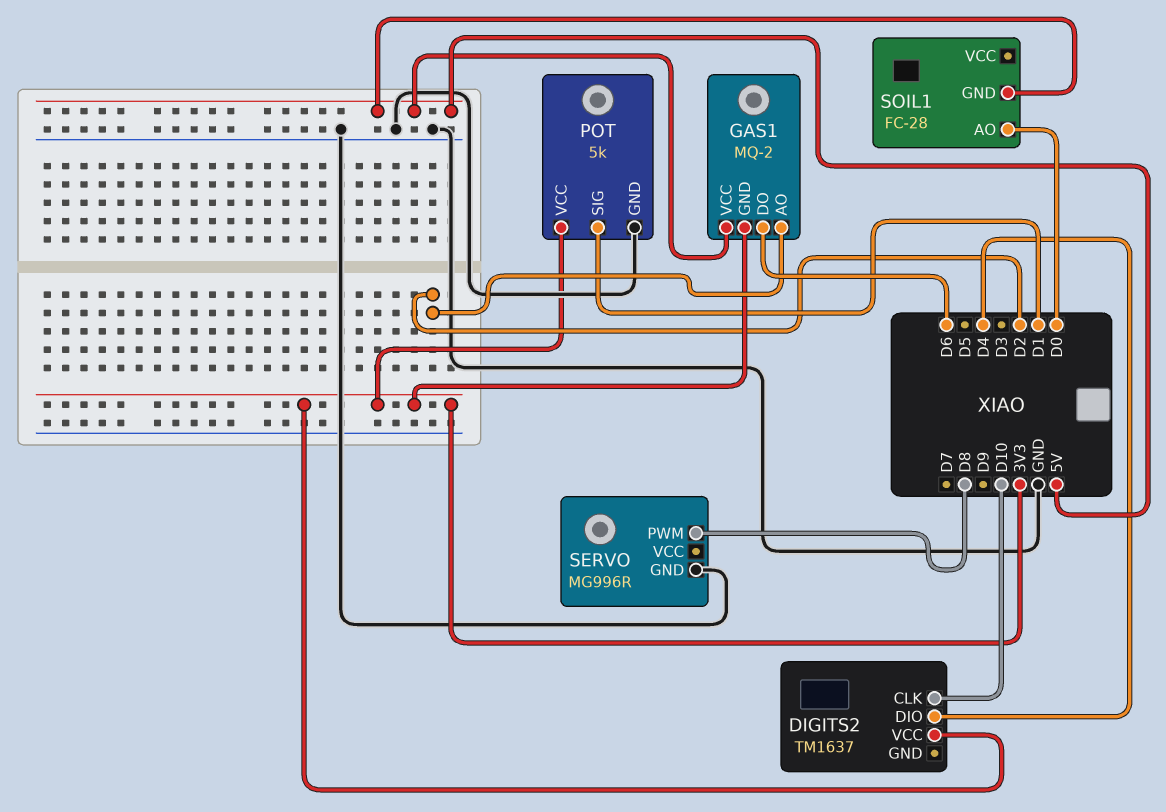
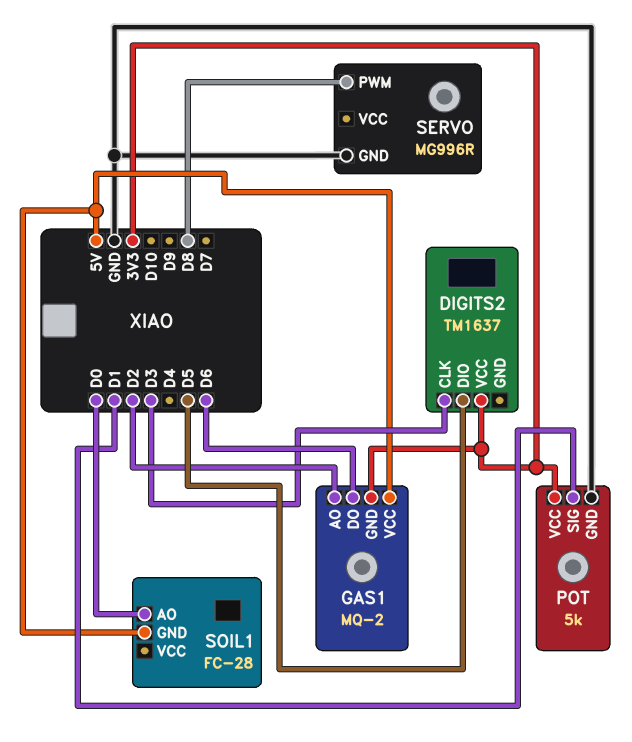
DIGITS2 pin CLK: D10 -> D3
DIGITS2 pin DIO: D4 -> D5

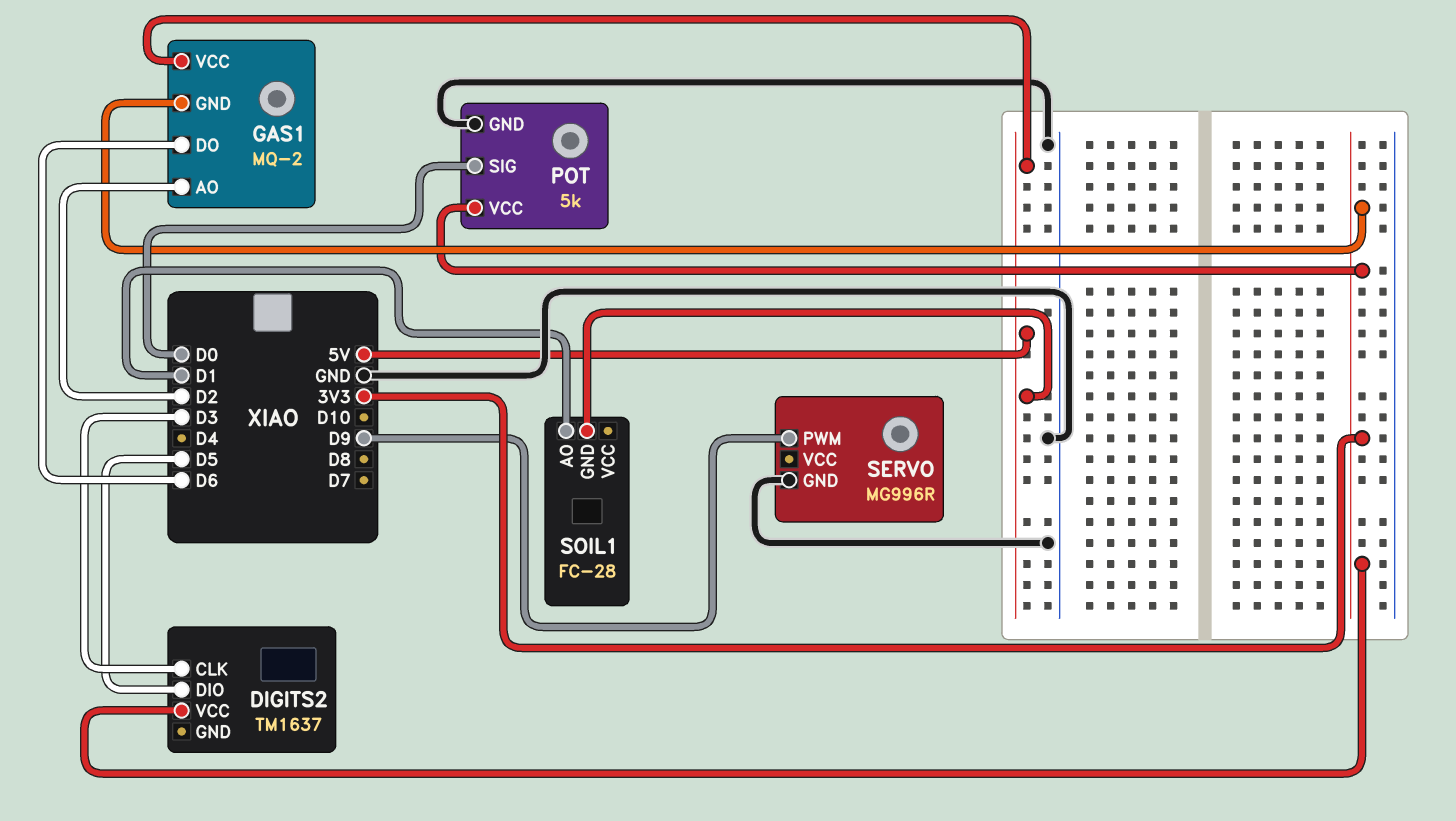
POT pin SIG: D1 -> D0
SERVO pin PWM: D8 -> D9
SOIL1 pin AO: D0 -> D1

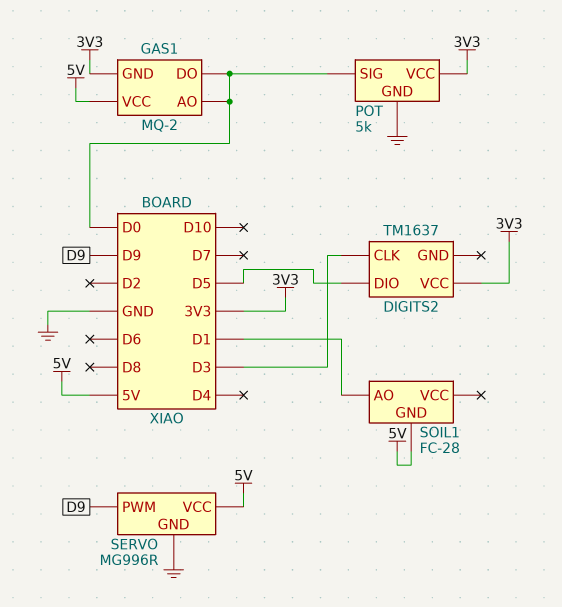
GAS1 pin AO: D2 -> D0
GAS1 pin DO: D6 -> D0
SERVO pin VCC: none -> 5V

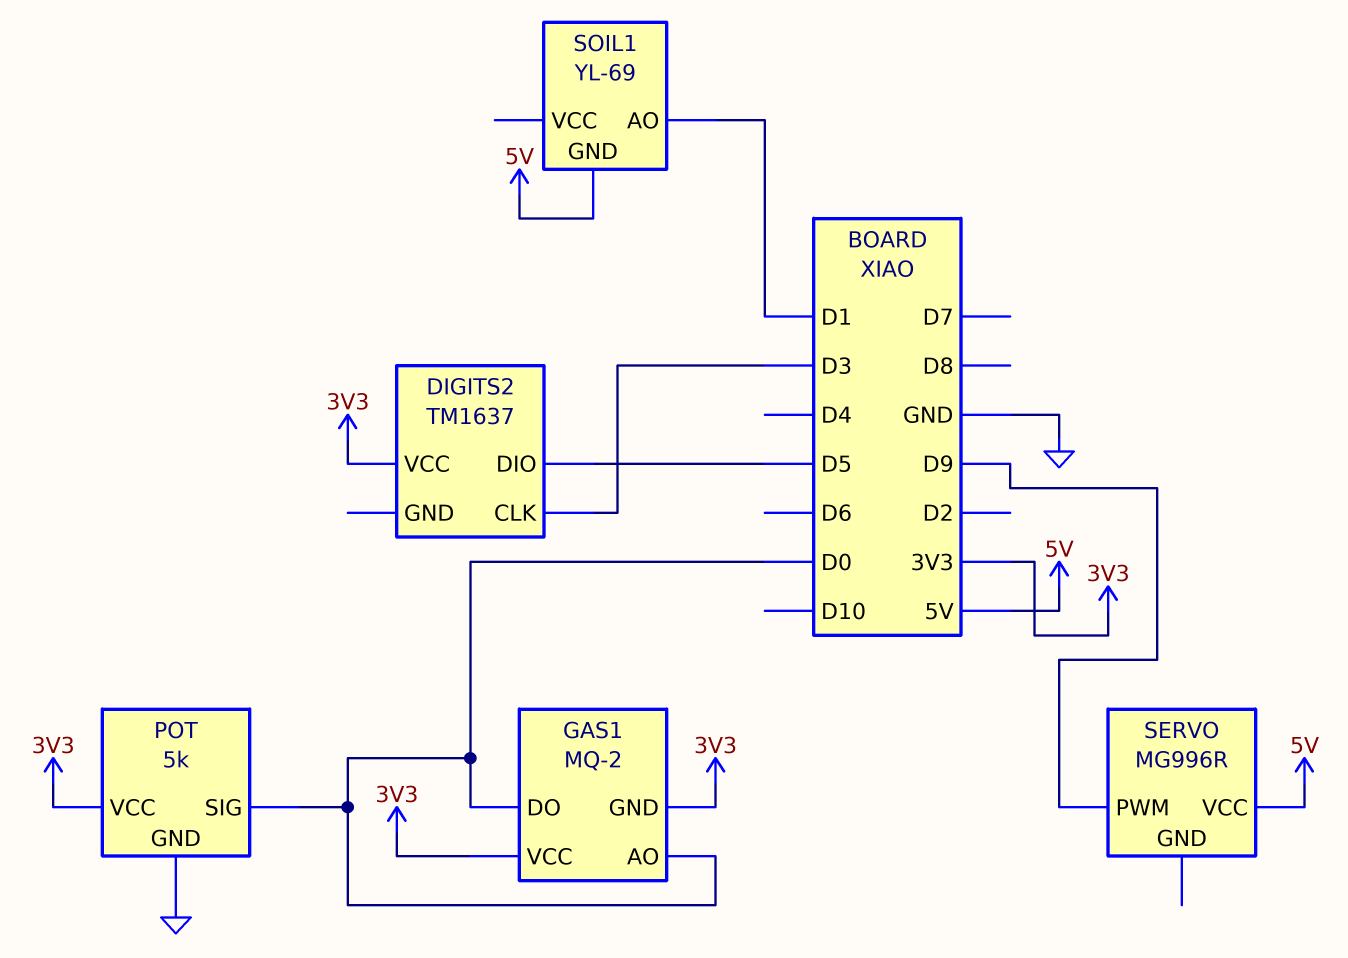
GAS1 pin VCC: 5V -> 3V3
SERVO pin GND: GND -> none
SOIL1: FC-28 -> YL-69

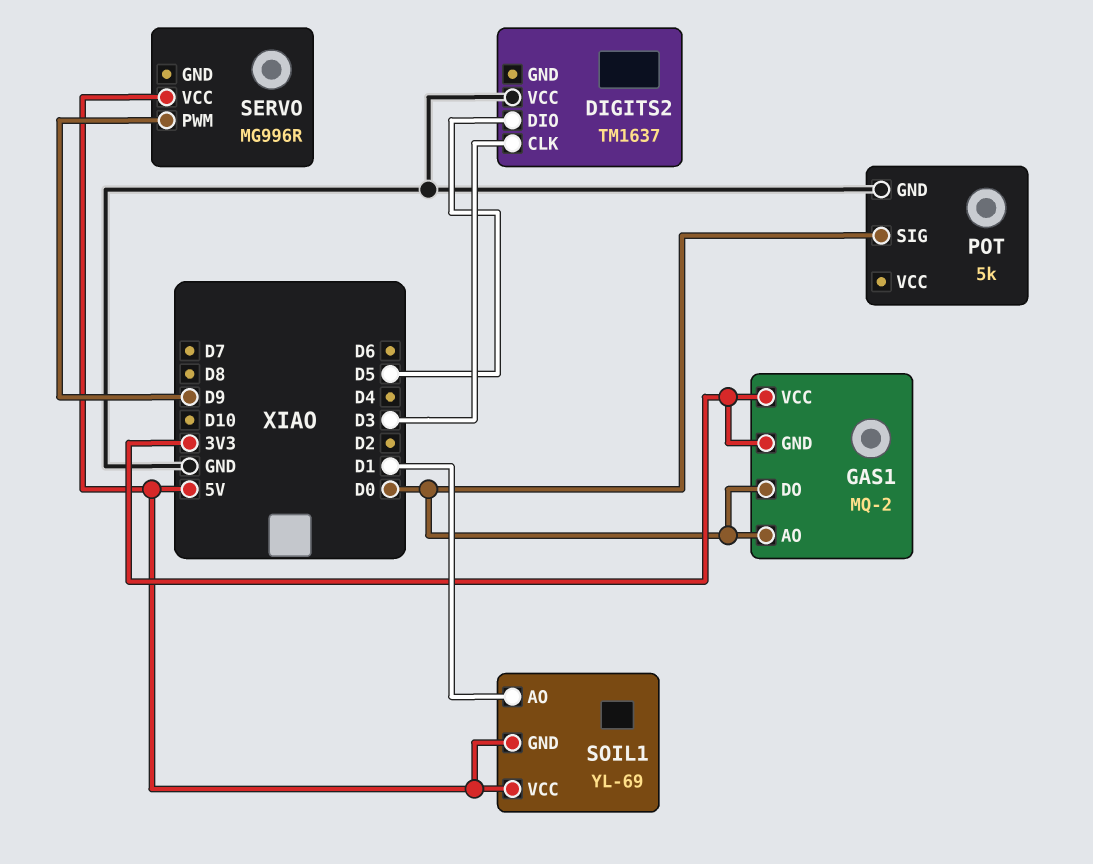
DIGITS2 pin VCC: 3V3 -> GND
POT pin VCC: 3V3 -> none
SOIL1 pin VCC: none -> 5V

